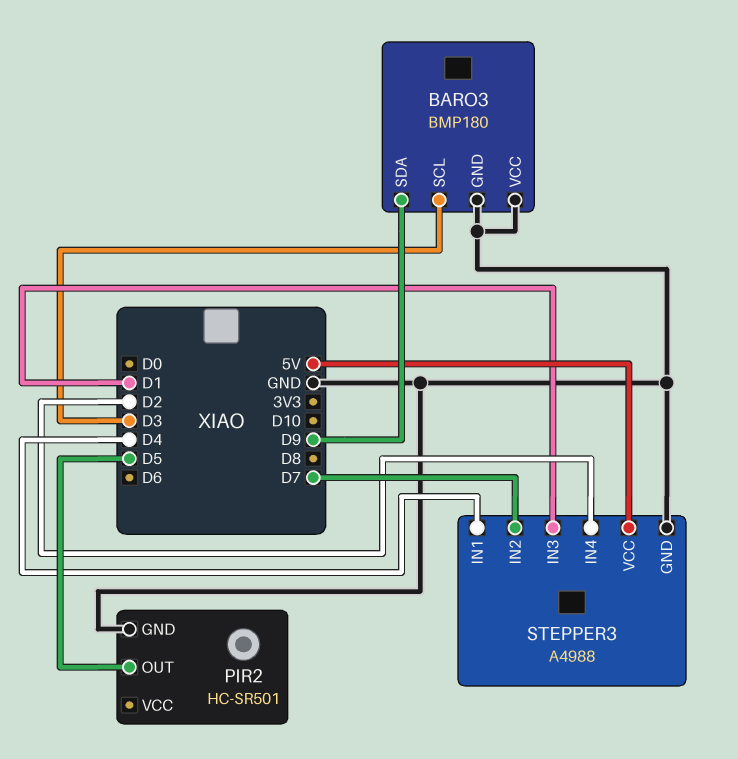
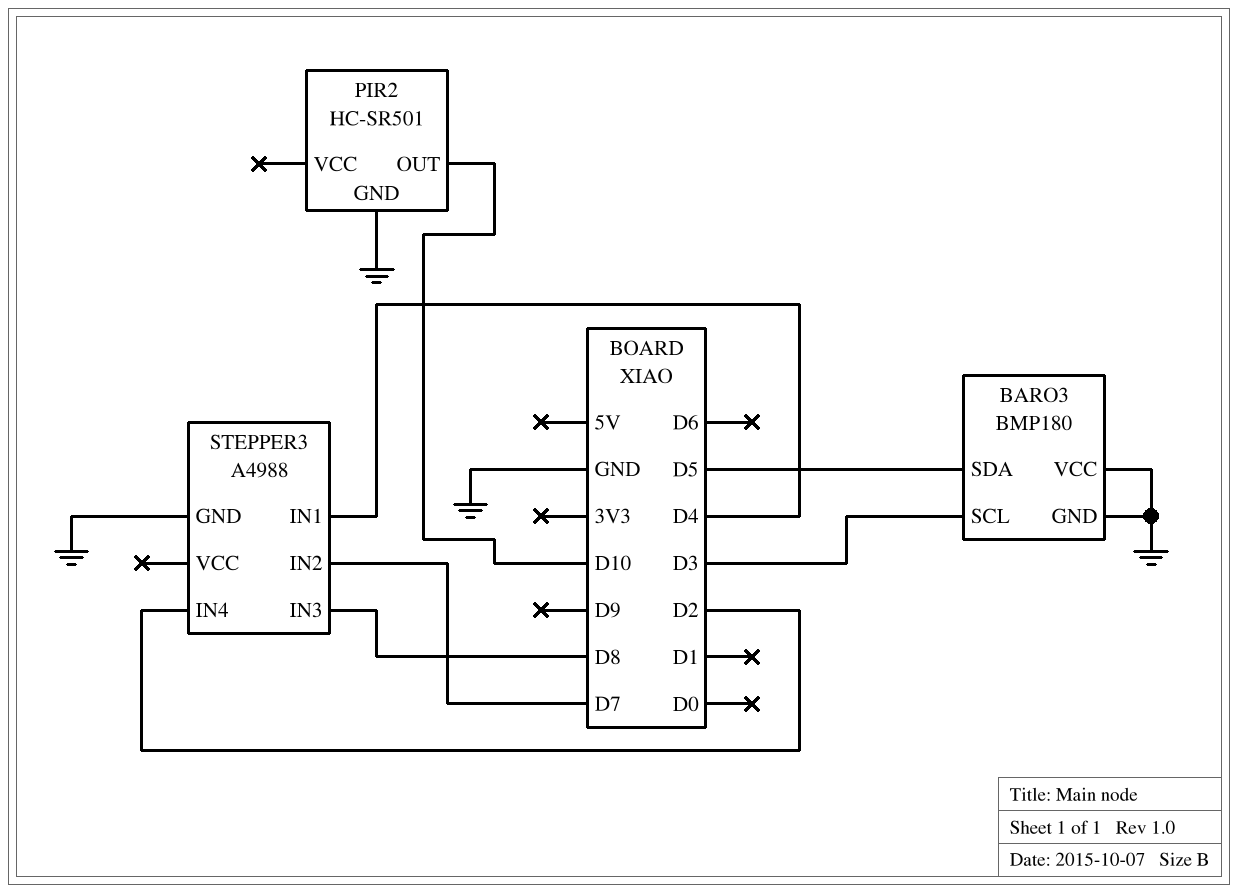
BARO3 pin SDA: D9 -> D5
PIR2 pin OUT: D5 -> D10
STEPPER3 pin IN3: D1 -> D8
STEPPER3 pin VCC: 5V -> none

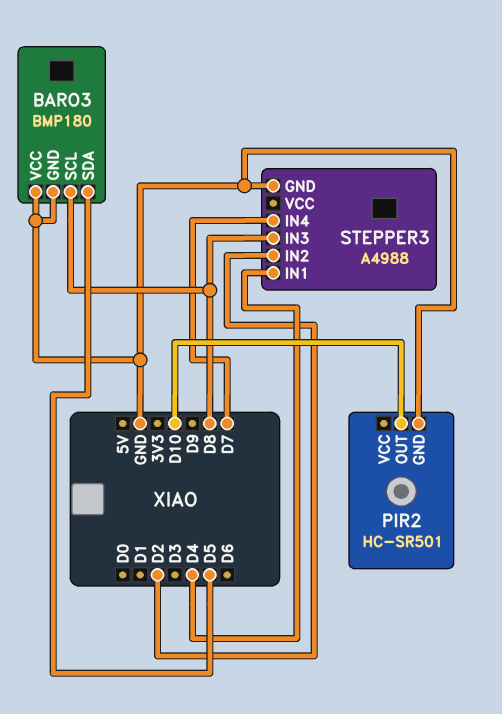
BARO3 pin SCL: D3 -> D8
STEPPER3 pin IN2: D7 -> D2
STEPPER3 pin IN4: D2 -> D7

